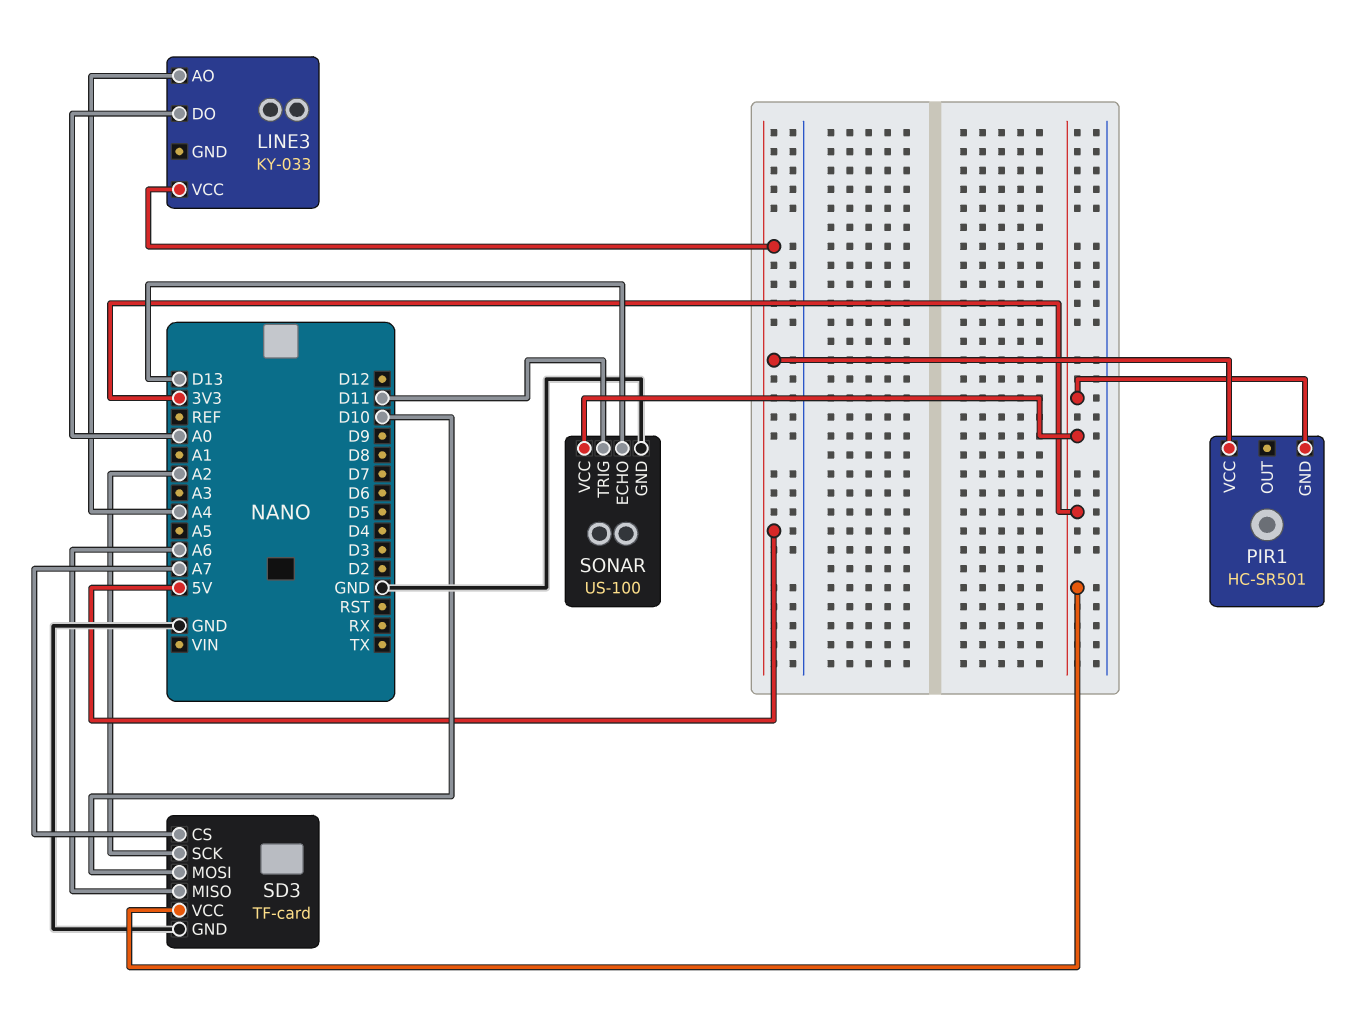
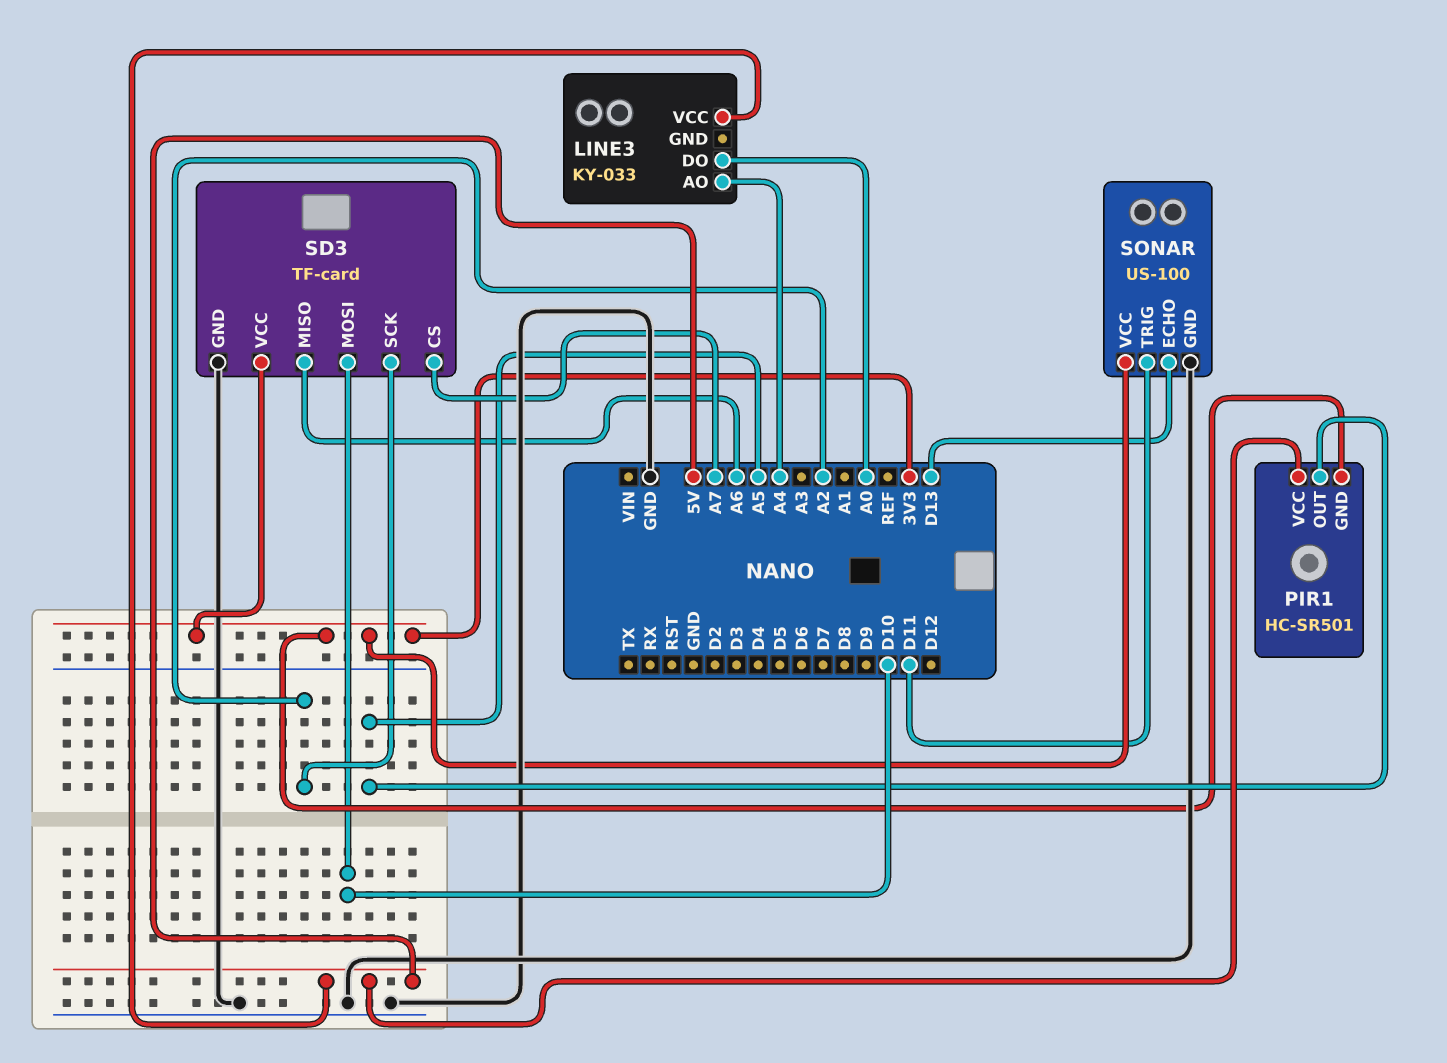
PIR1 pin OUT: none -> A5

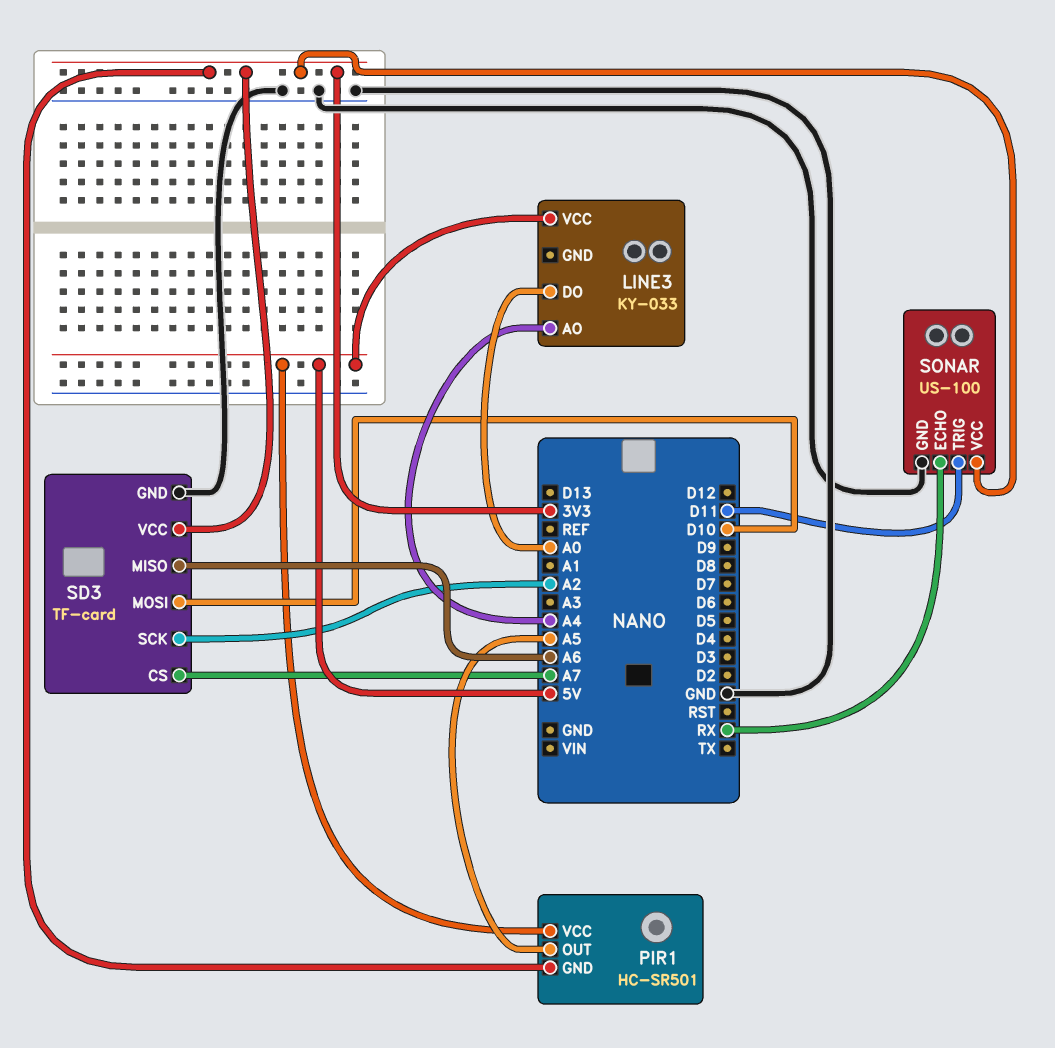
SONAR pin ECHO: D13 -> RX

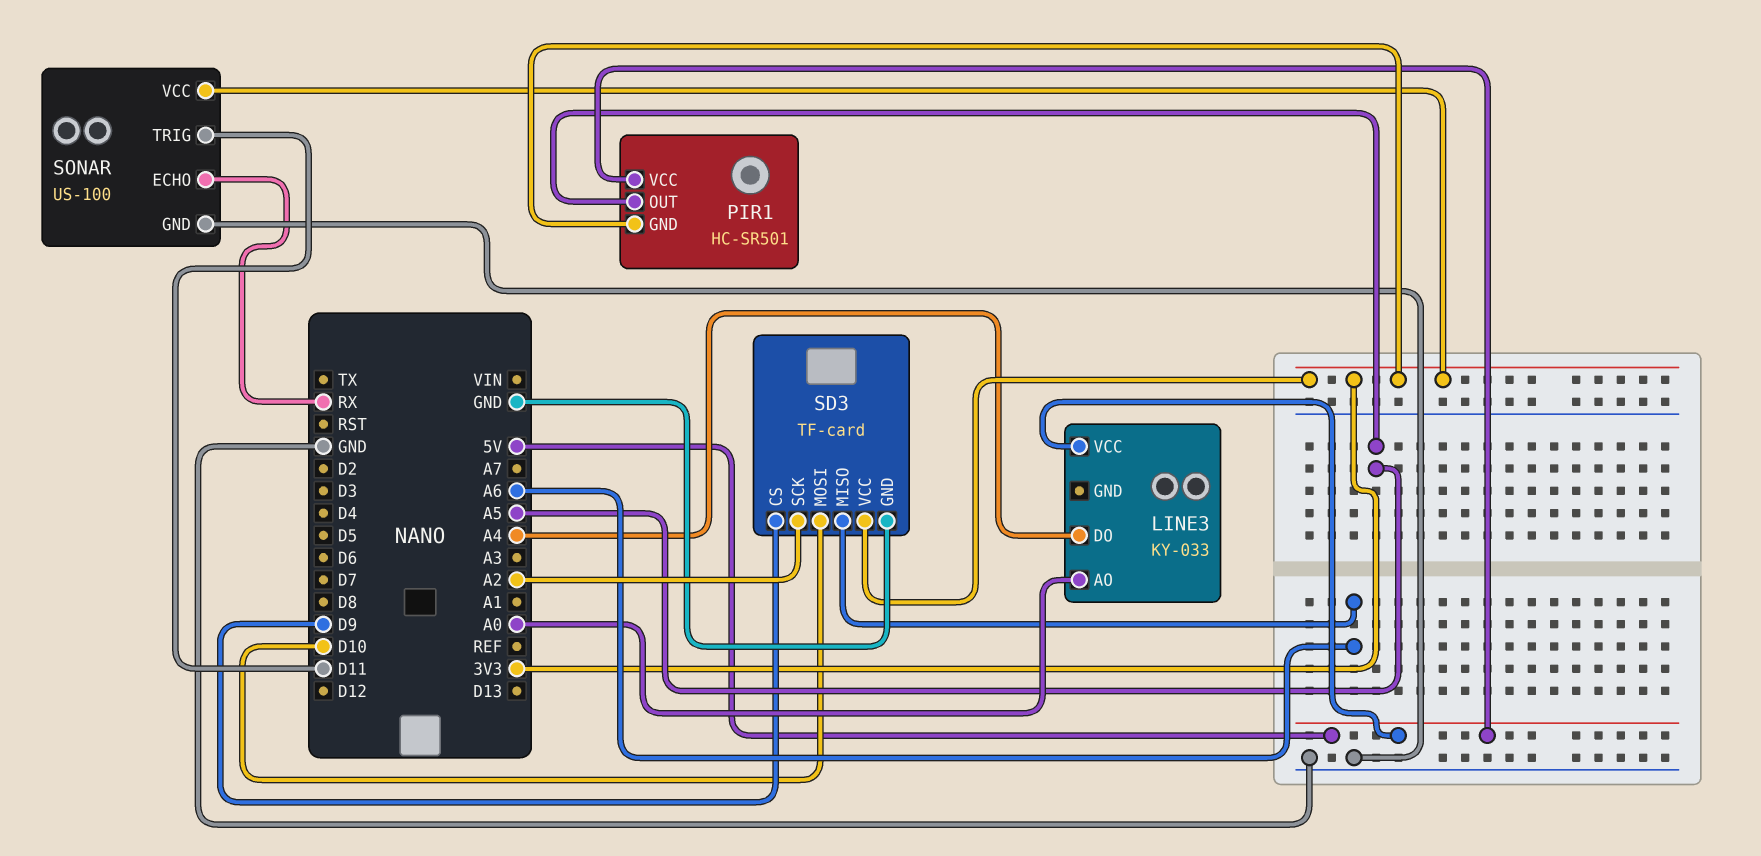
LINE3 pin AO: A4 -> A0
LINE3 pin DO: A0 -> A4
SD3 pin CS: A7 -> D9

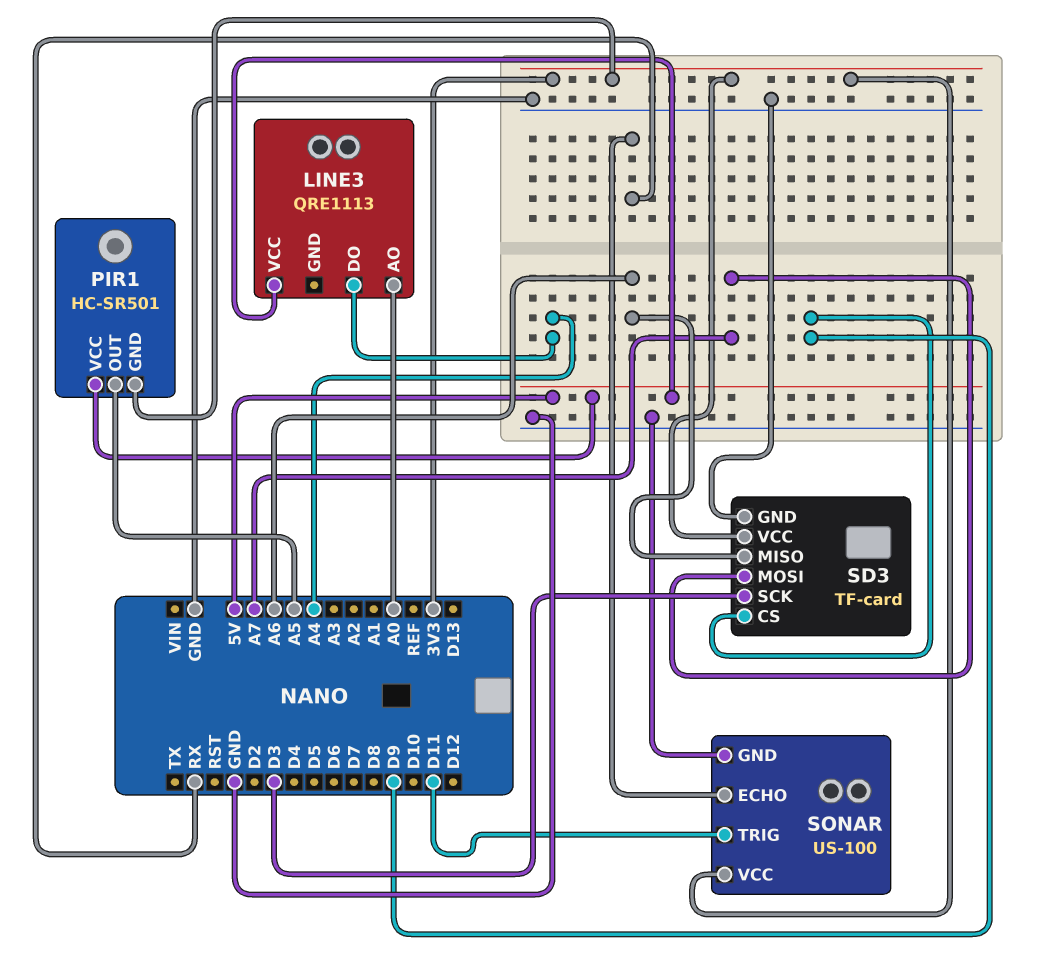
LINE3: KY-033 -> QRE1113
SD3 pin MOSI: D10 -> A7
SD3 pin SCK: A2 -> D3

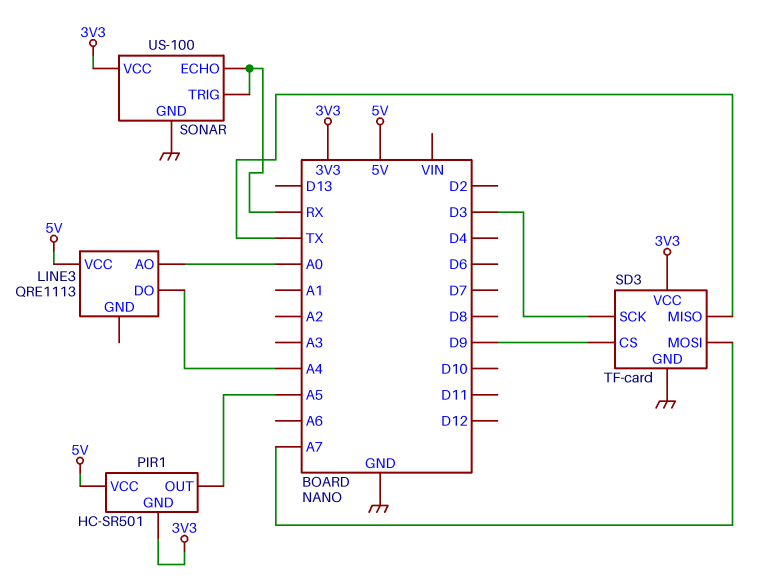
SD3 pin MISO: A6 -> TX
SONAR pin TRIG: D11 -> RX

